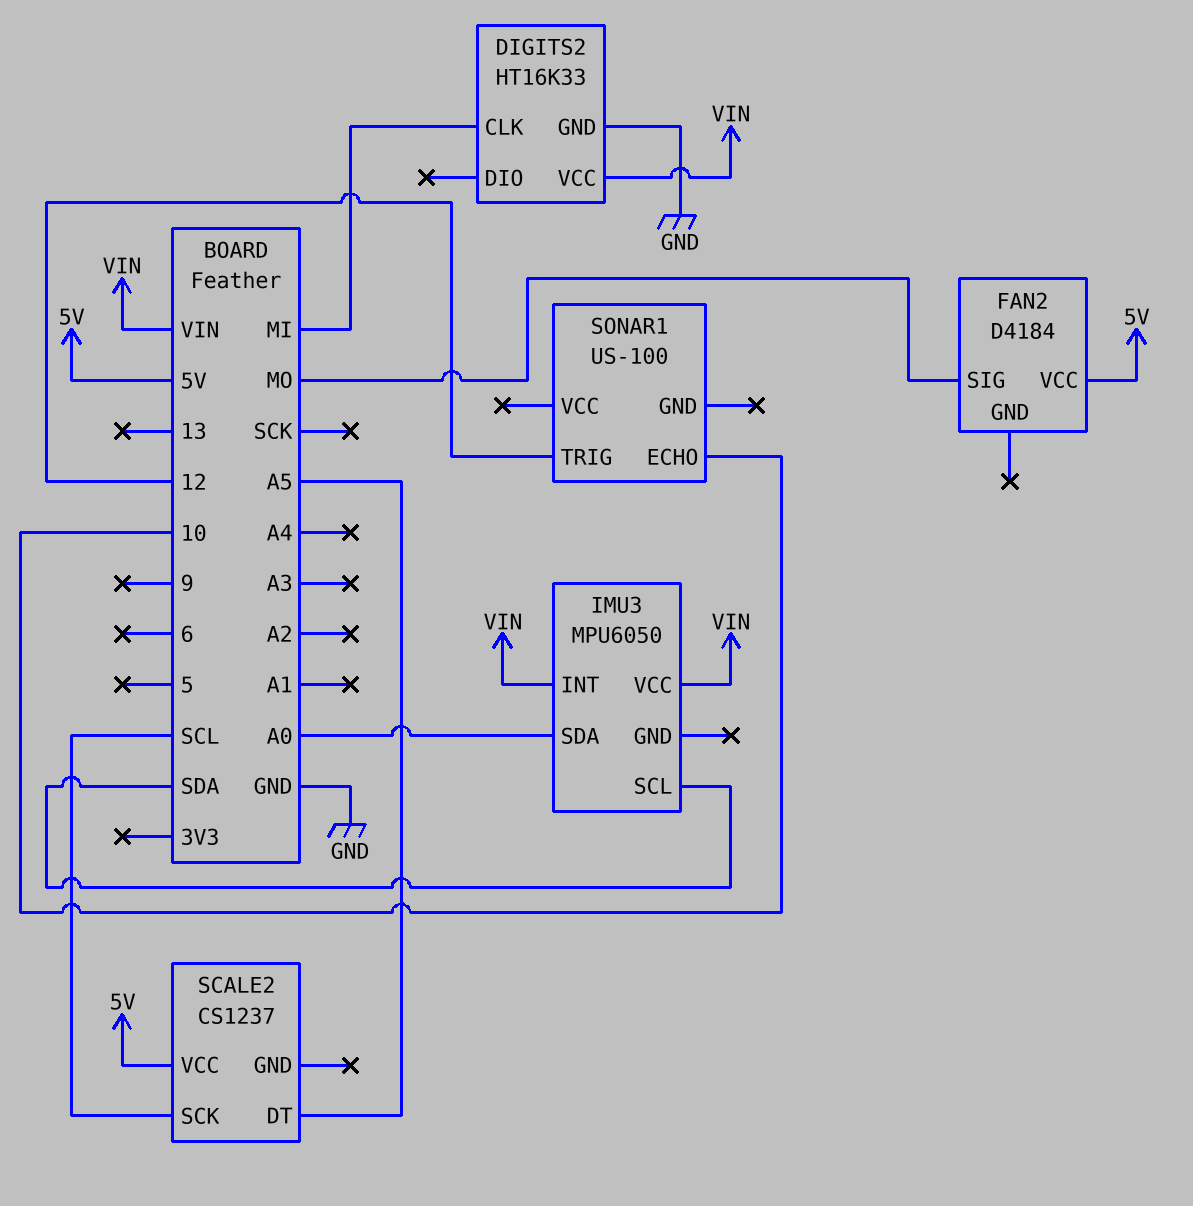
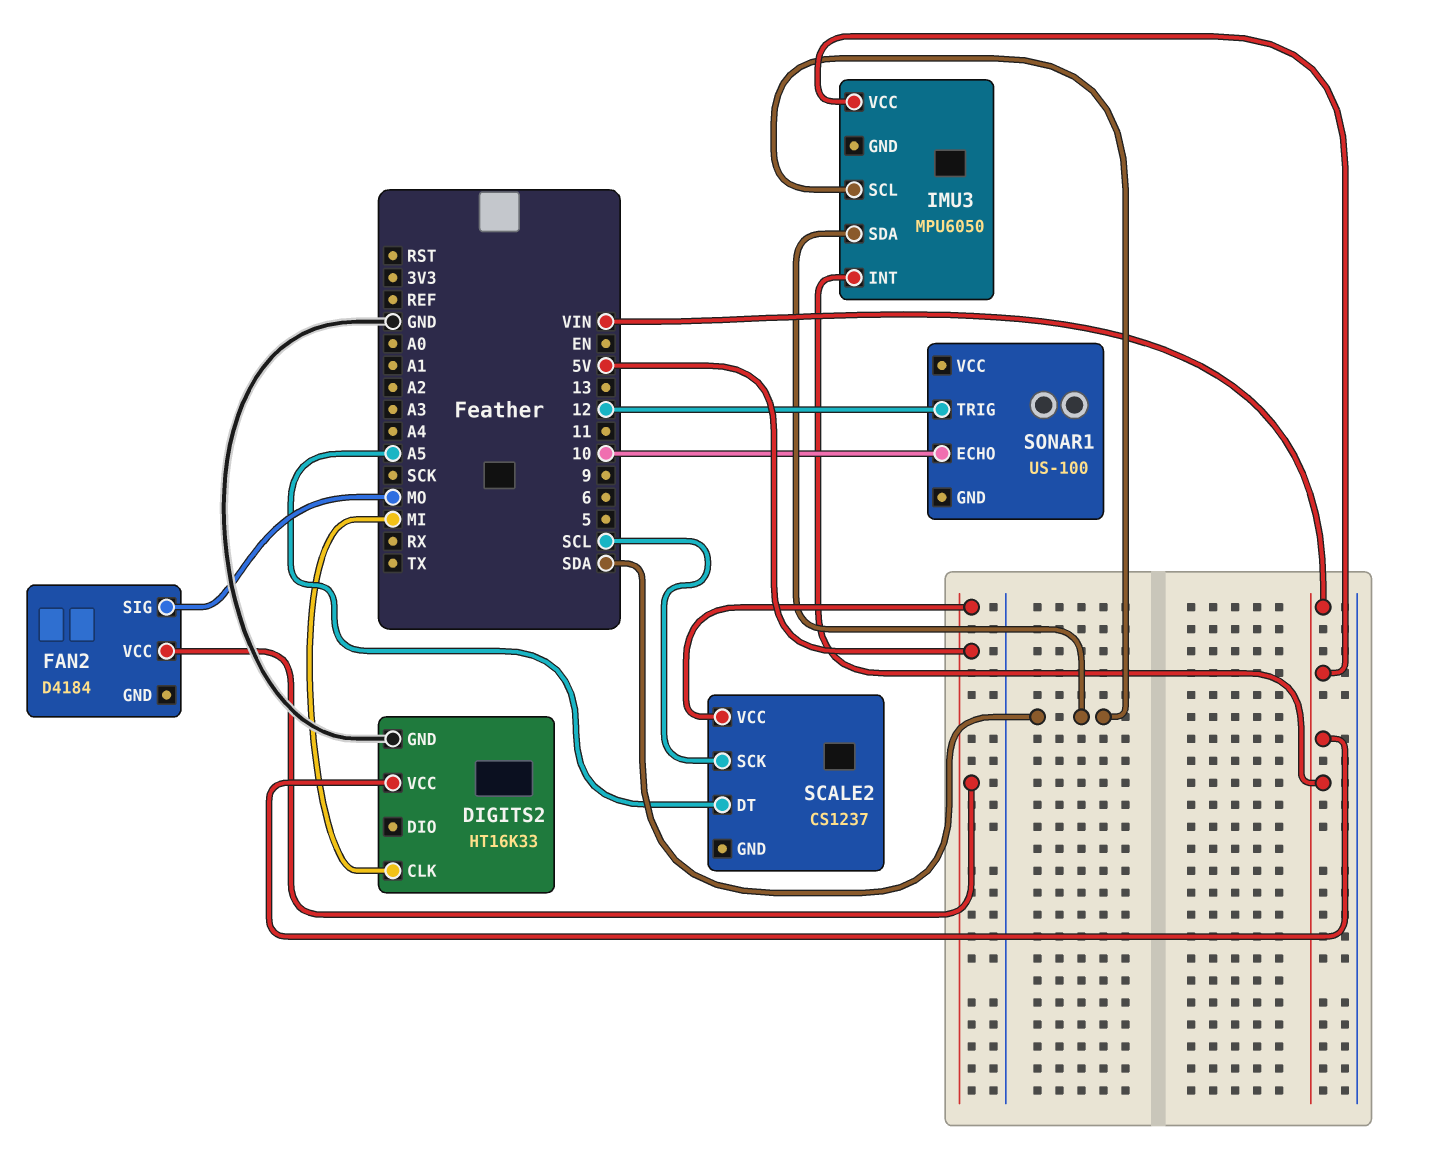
IMU3 pin SDA: A0 -> SDA

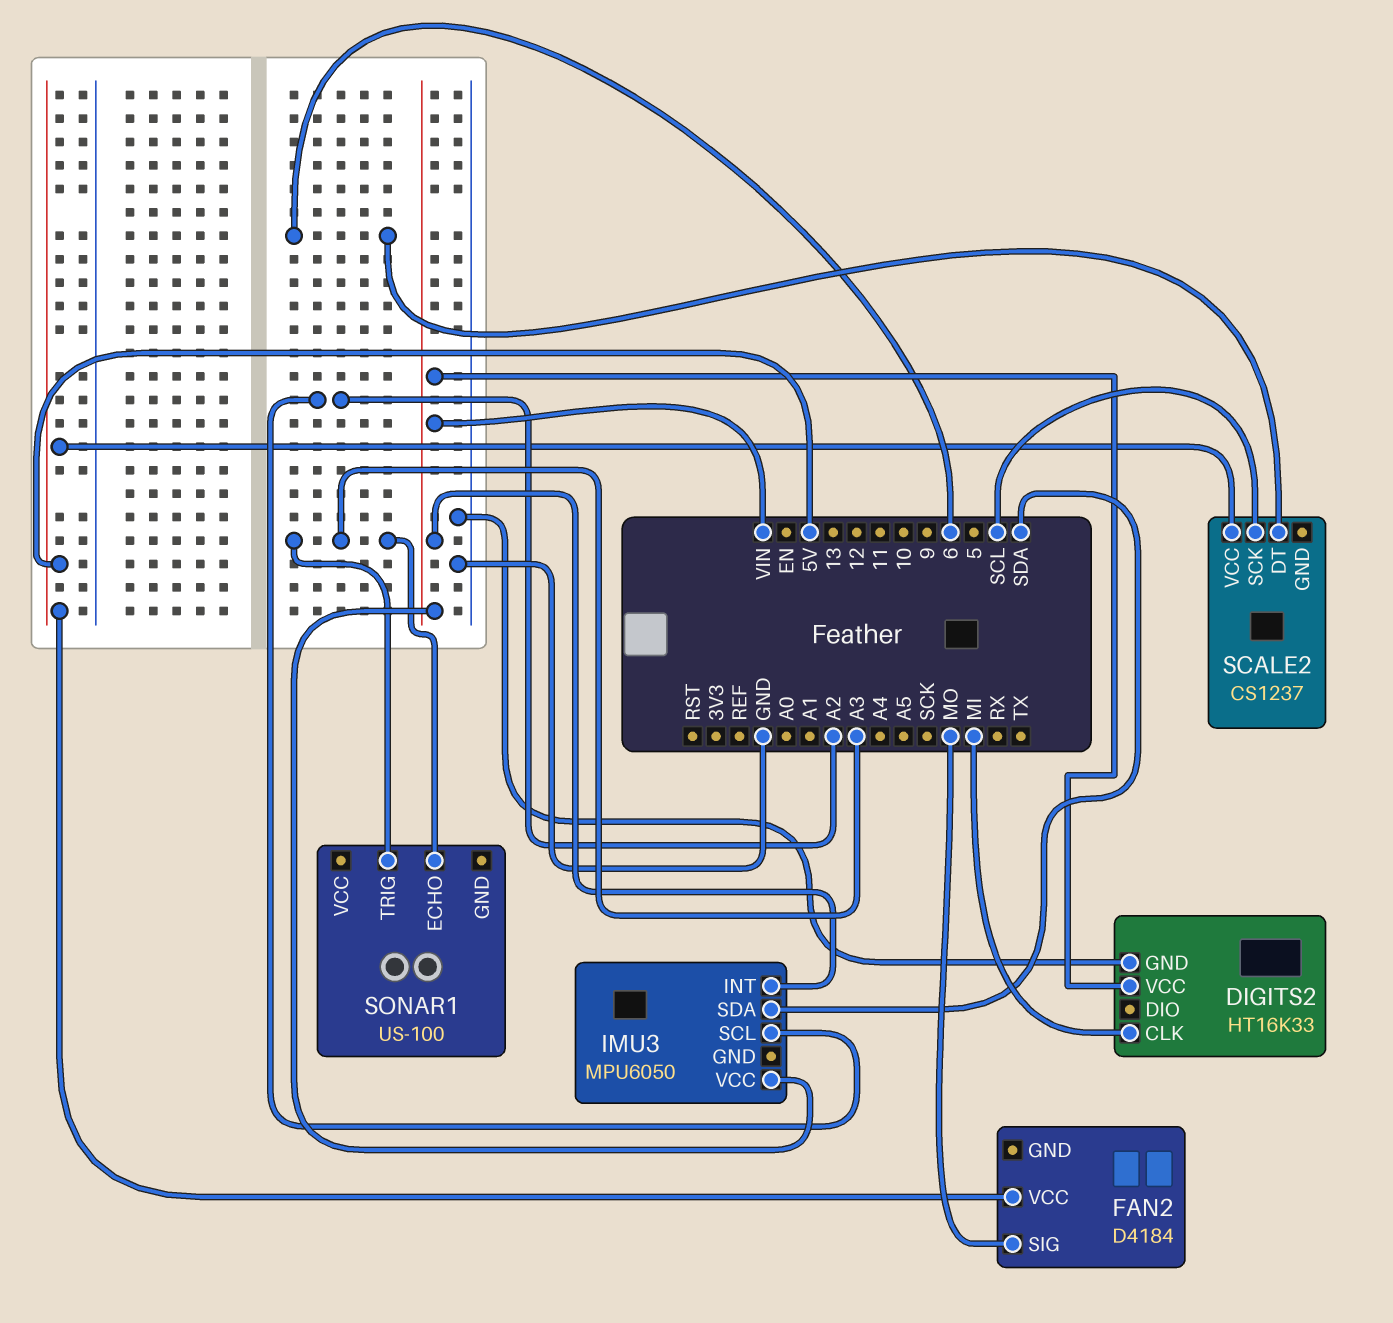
IMU3 pin SCL: SDA -> A2
SCALE2 pin DT: A5 -> 6
SONAR1 pin ECHO: 10 -> A3
SONAR1 pin TRIG: 12 -> A3

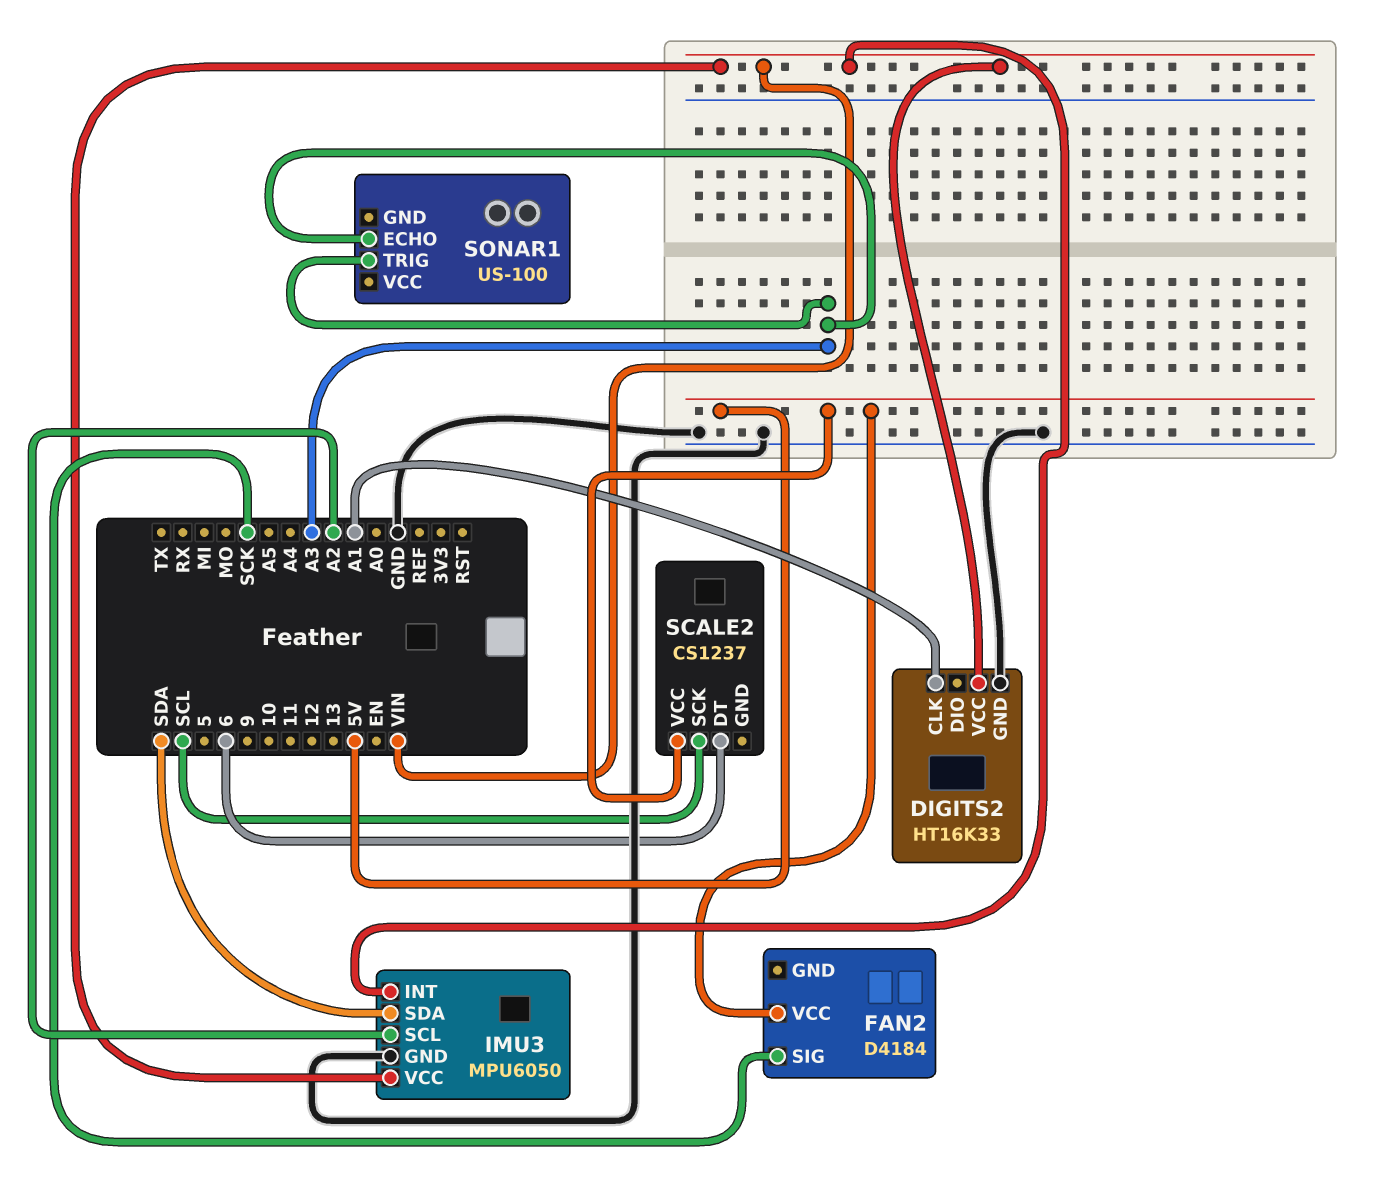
DIGITS2 pin CLK: MI -> A1
FAN2 pin SIG: MO -> SCK
IMU3 pin GND: none -> GND

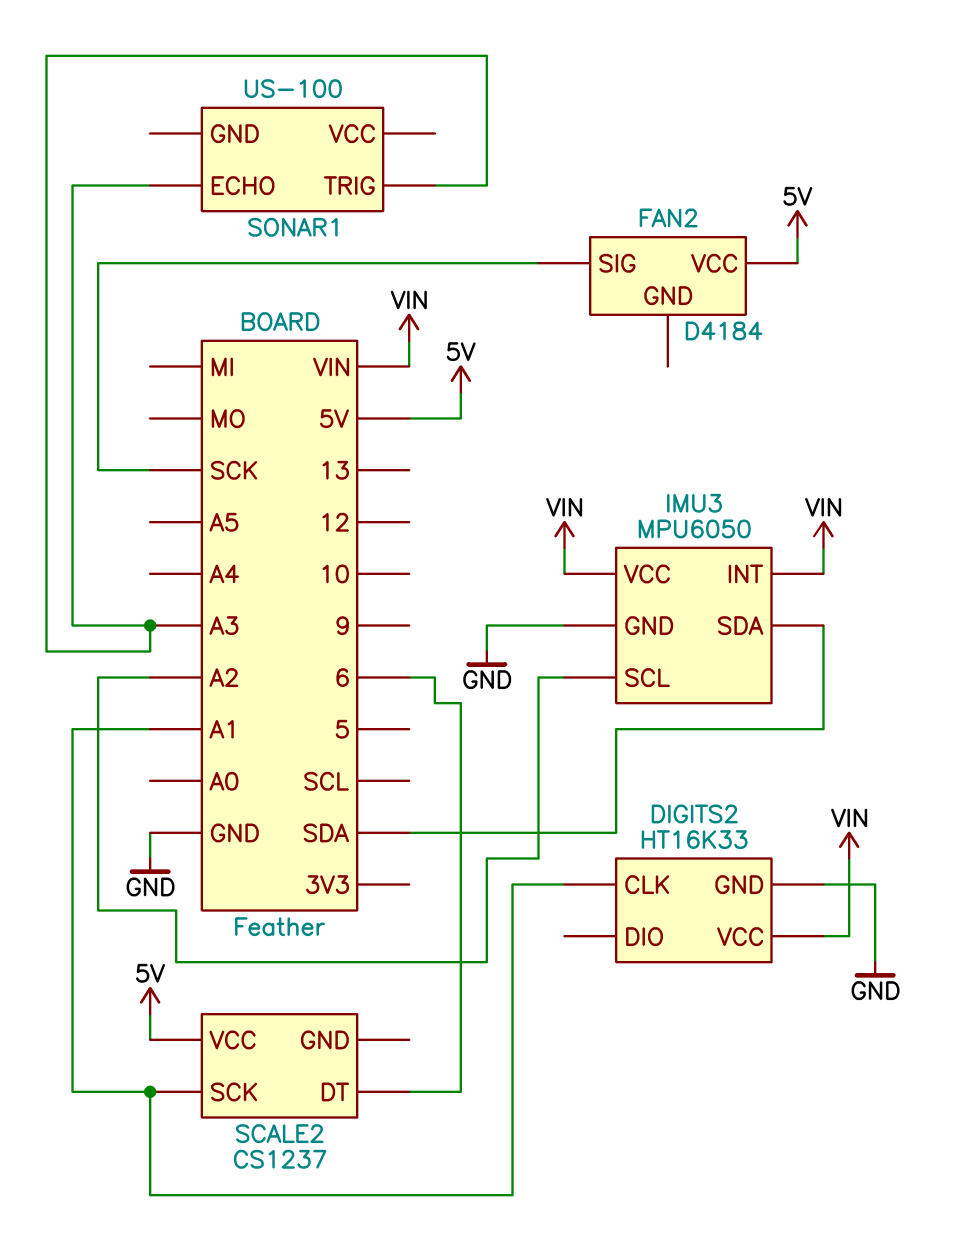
SCALE2 pin SCK: SCL -> A1

